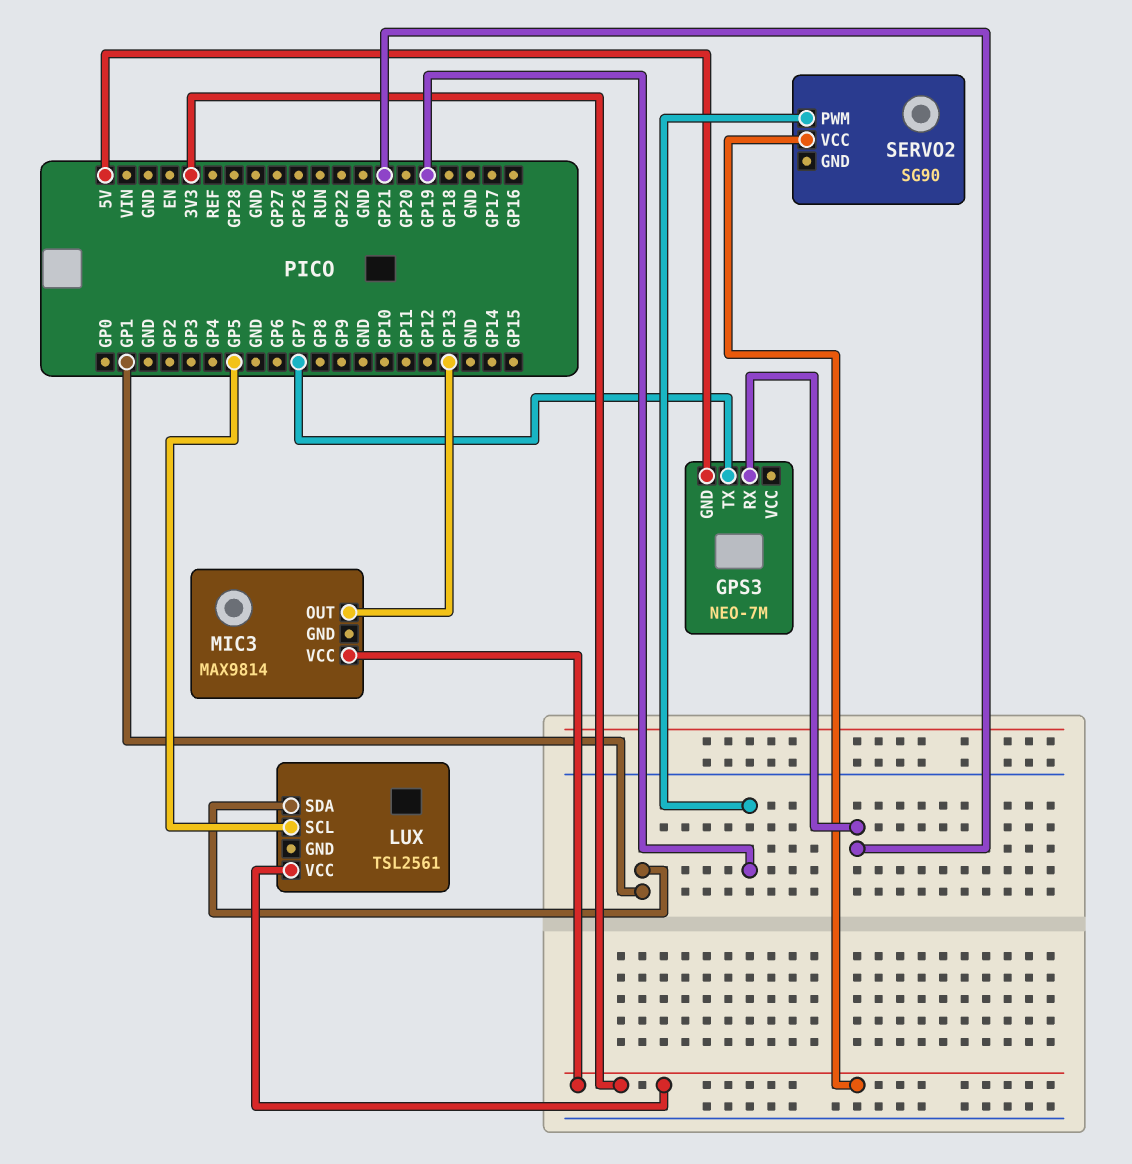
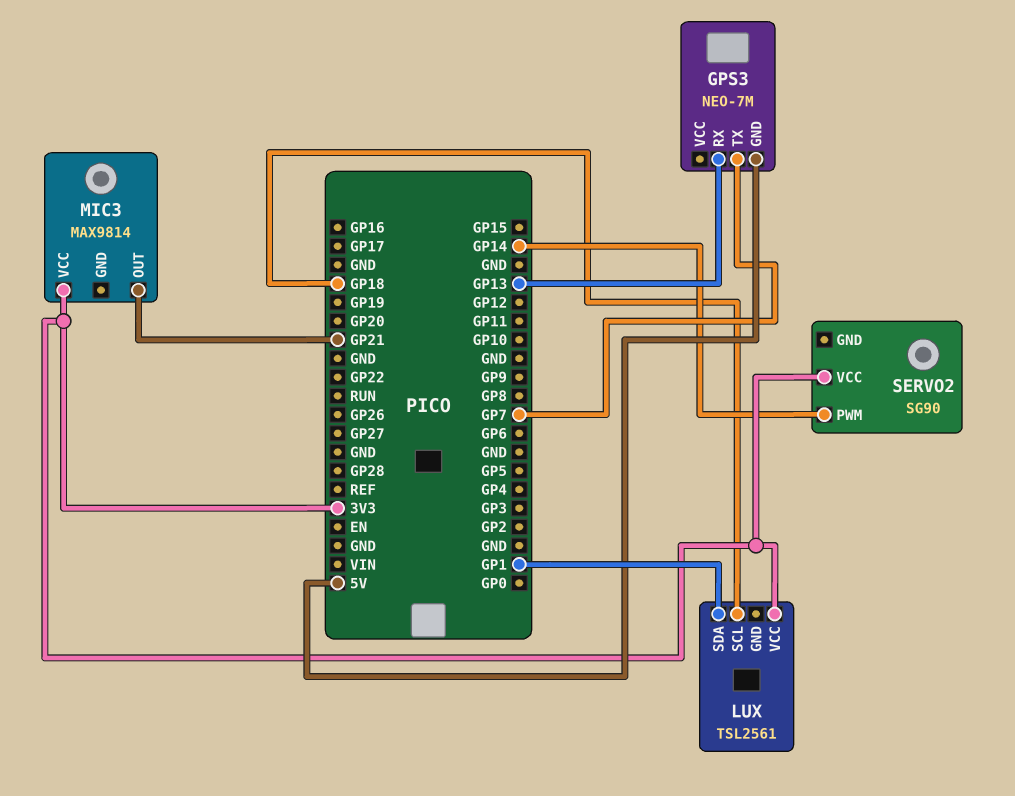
GPS3 pin RX: GP21 -> GP13
LUX pin SCL: GP5 -> GP18
MIC3 pin OUT: GP13 -> GP21
SERVO2 pin PWM: GP19 -> GP14

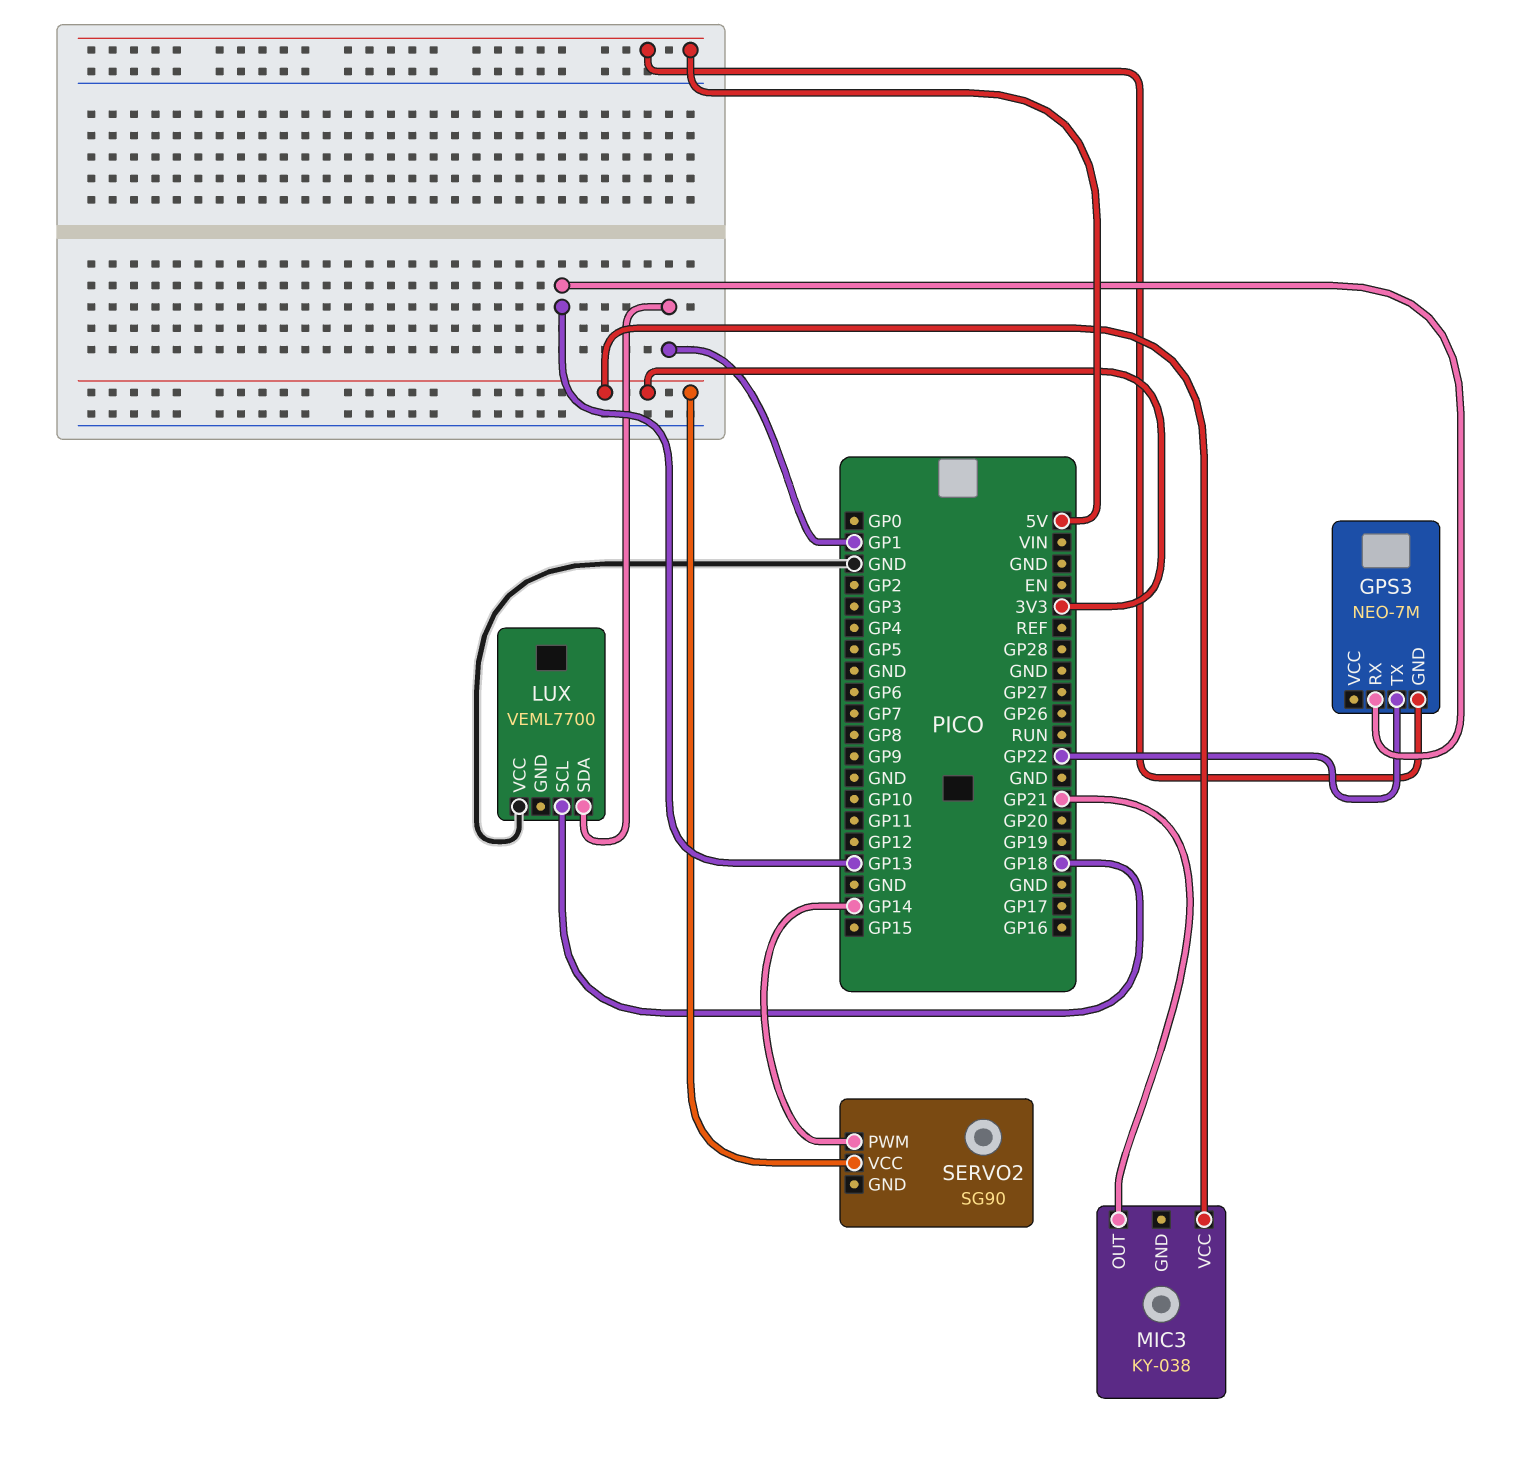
GPS3 pin TX: GP7 -> GP22
LUX: TSL2561 -> VEML7700
LUX pin VCC: 3V3 -> GND
MIC3: MAX9814 -> KY-038

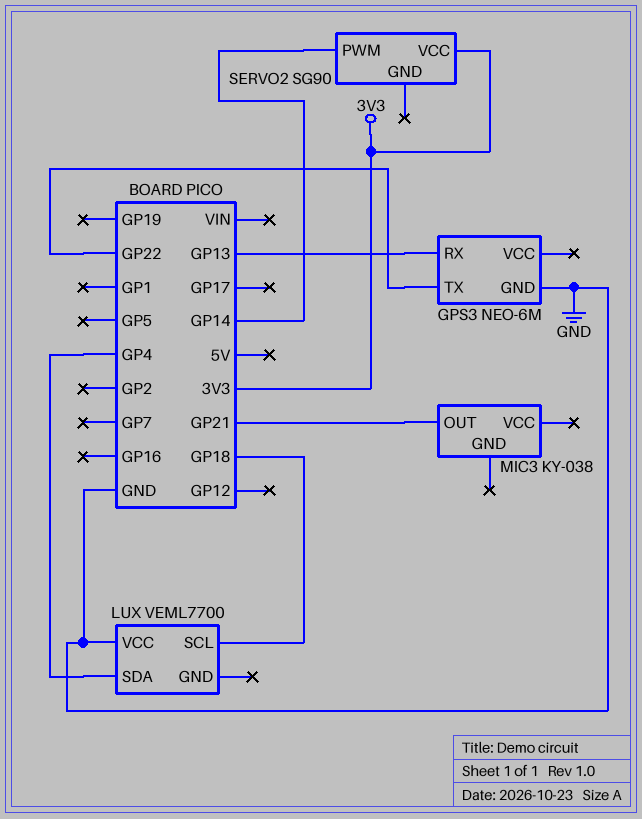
GPS3: NEO-7M -> NEO-6M
GPS3 pin GND: 5V -> GND
LUX pin SDA: GP1 -> GP4
MIC3 pin VCC: 3V3 -> none

